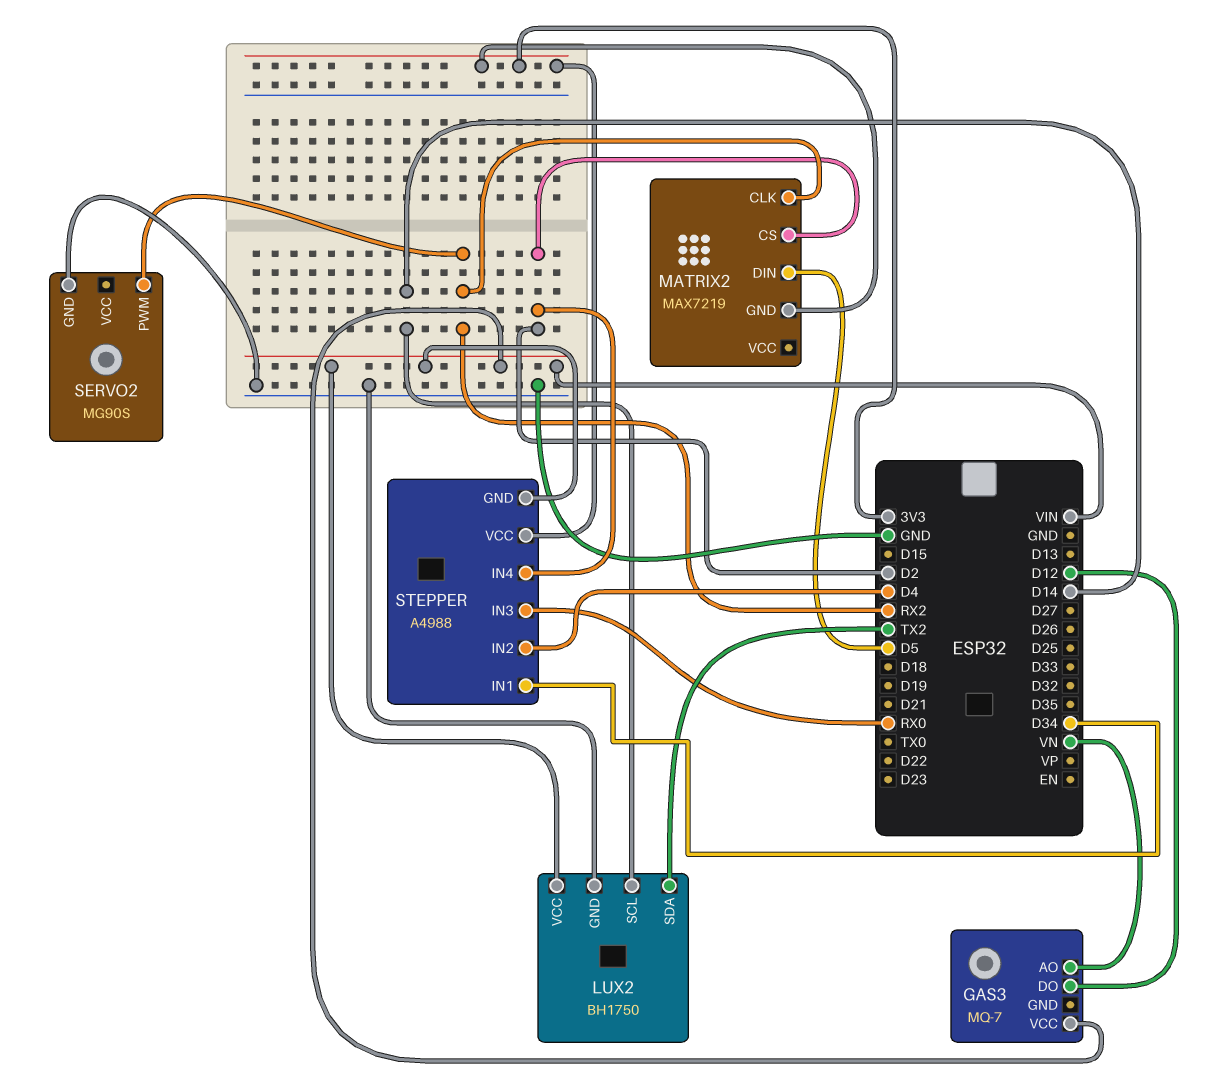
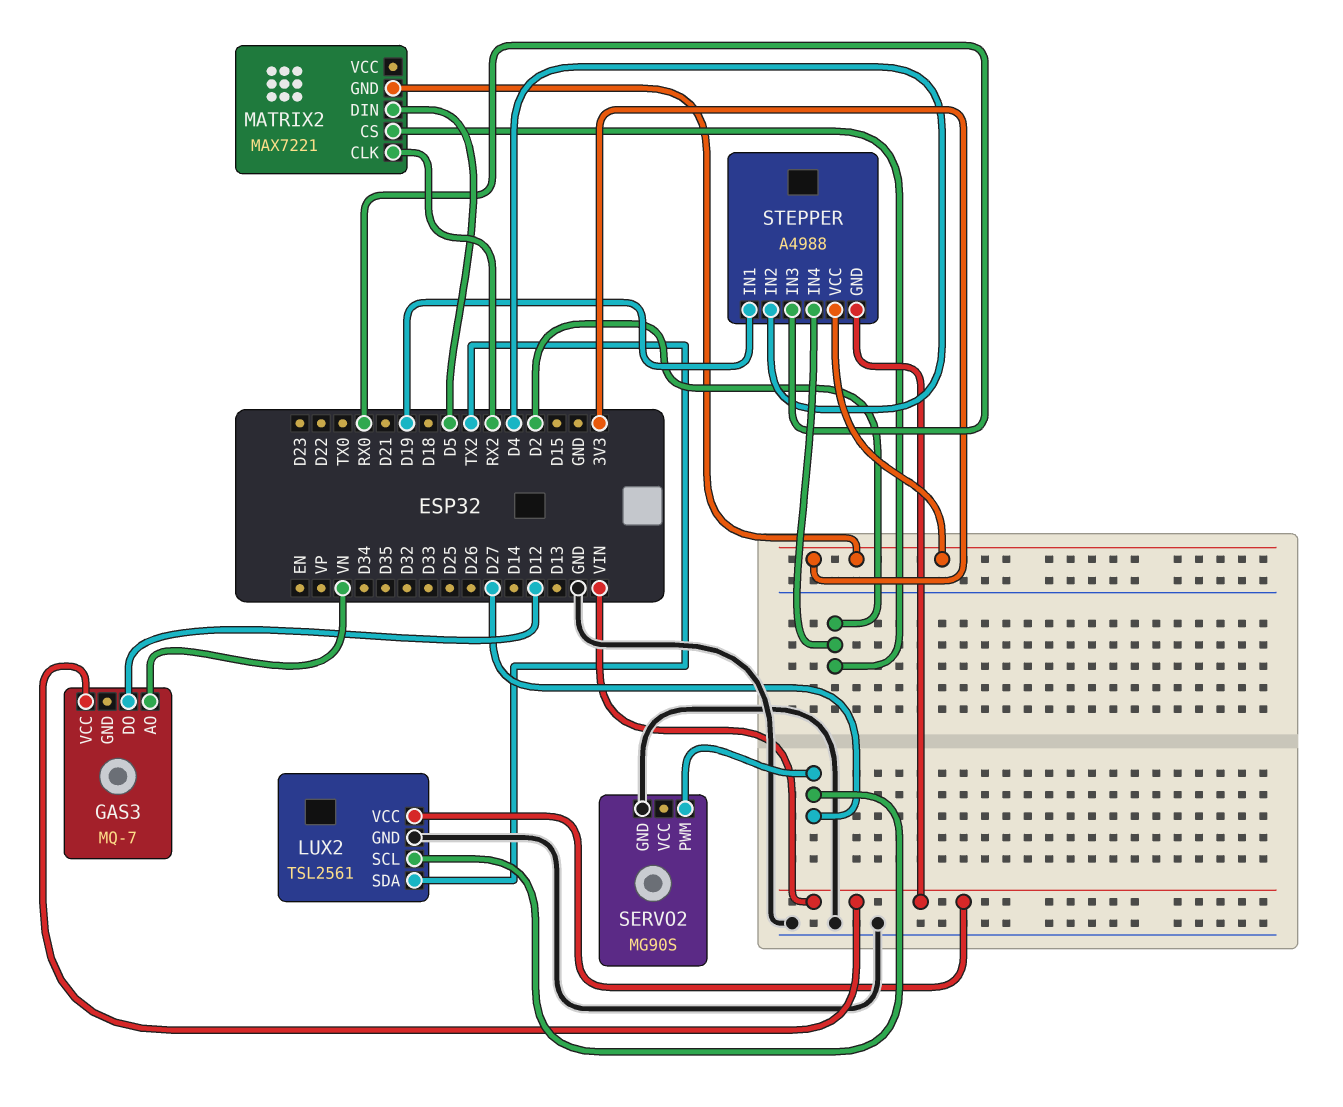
LUX2: BH1750 -> TSL2561
LUX2 pin SCL: D14 -> D27
MATRIX2: MAX7219 -> MAX7221
SERVO2 pin PWM: RX2 -> D27
STEPPER pin IN1: D34 -> D19

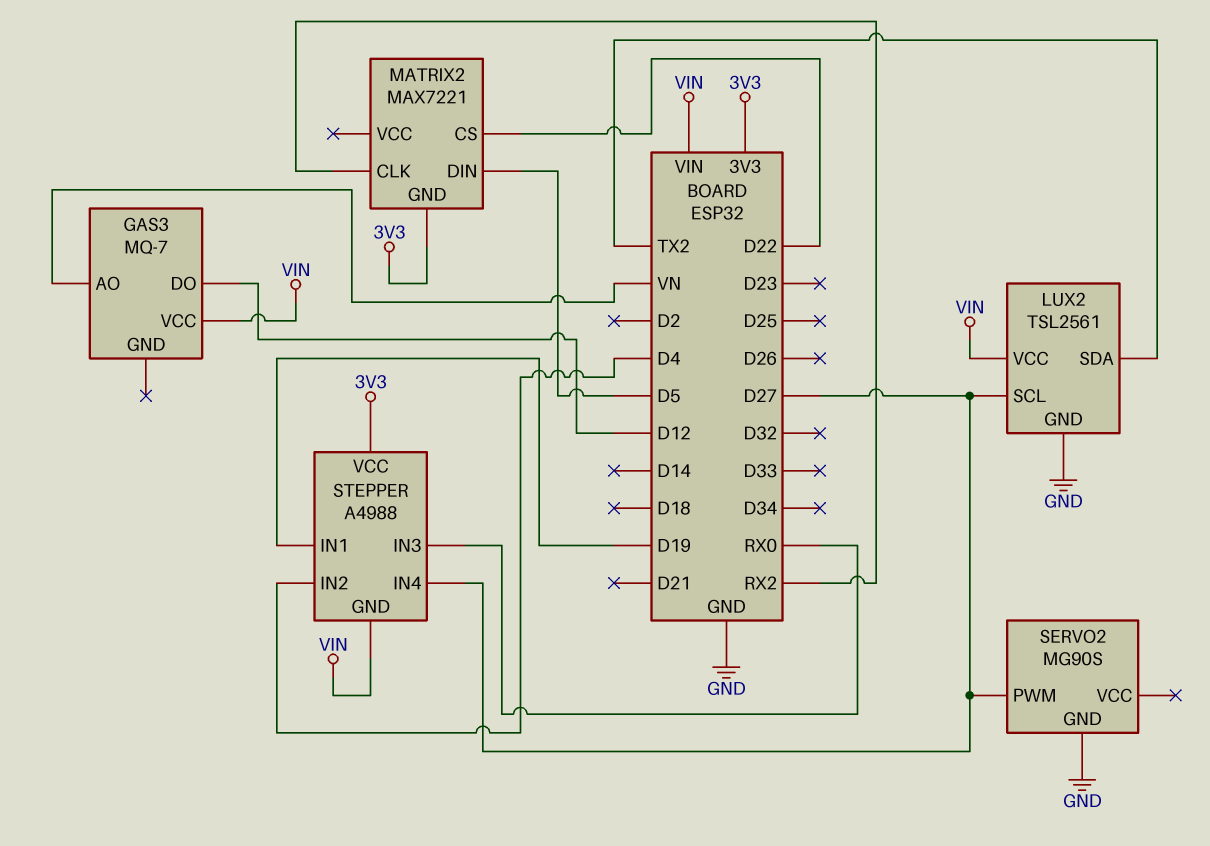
MATRIX2 pin CS: D2 -> D22
STEPPER pin IN4: D2 -> D27

